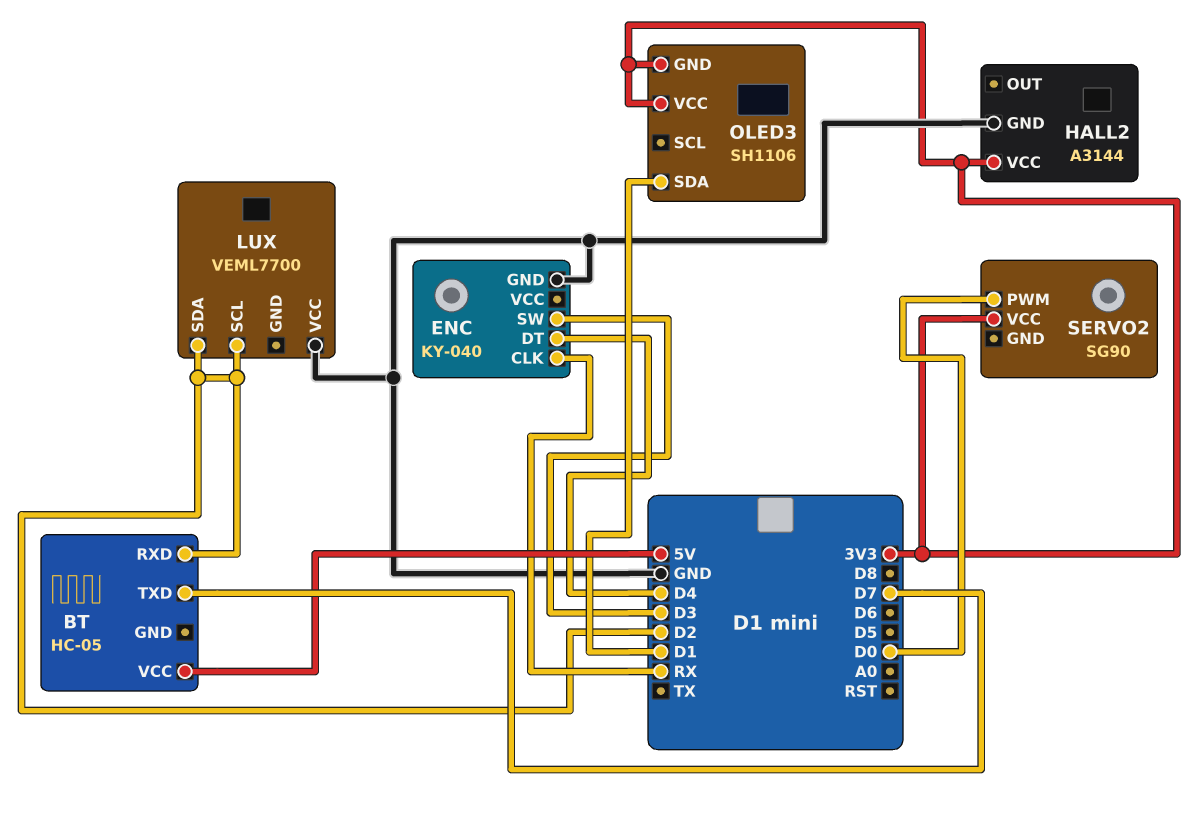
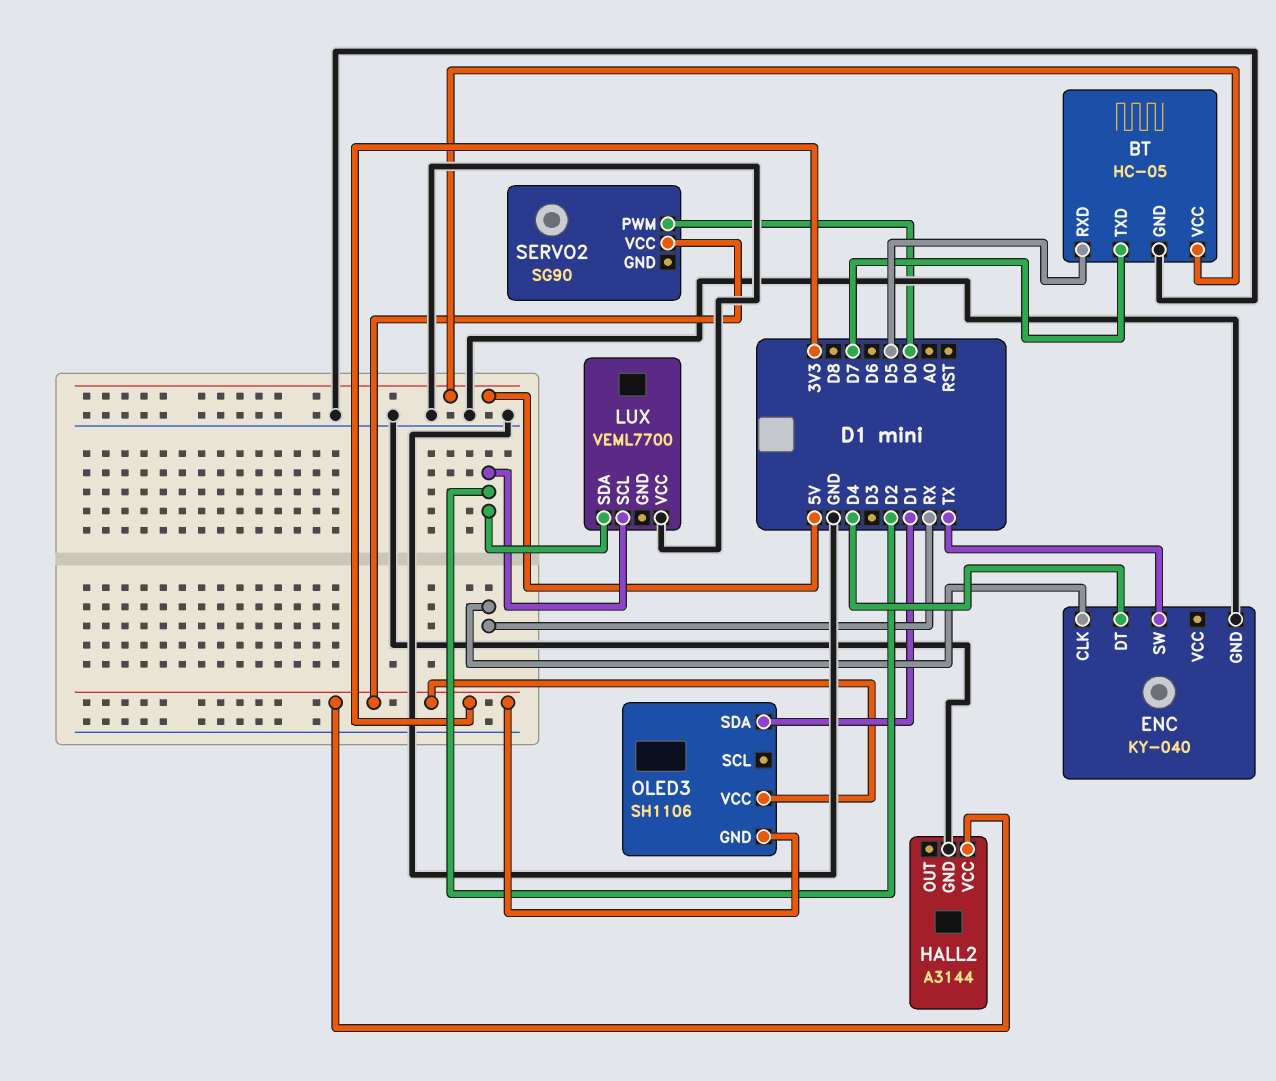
BT pin GND: none -> GND
BT pin RXD: D2 -> D5
ENC pin SW: D3 -> TX

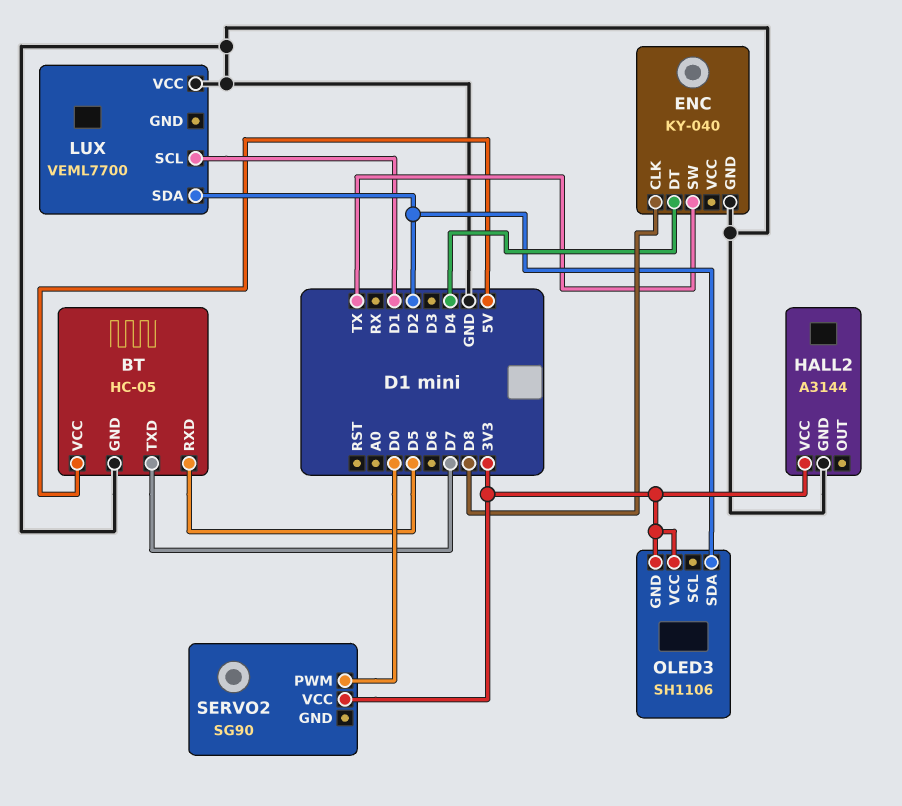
ENC pin CLK: RX -> D8
LUX pin SCL: D2 -> D1
OLED3 pin SDA: D1 -> D2

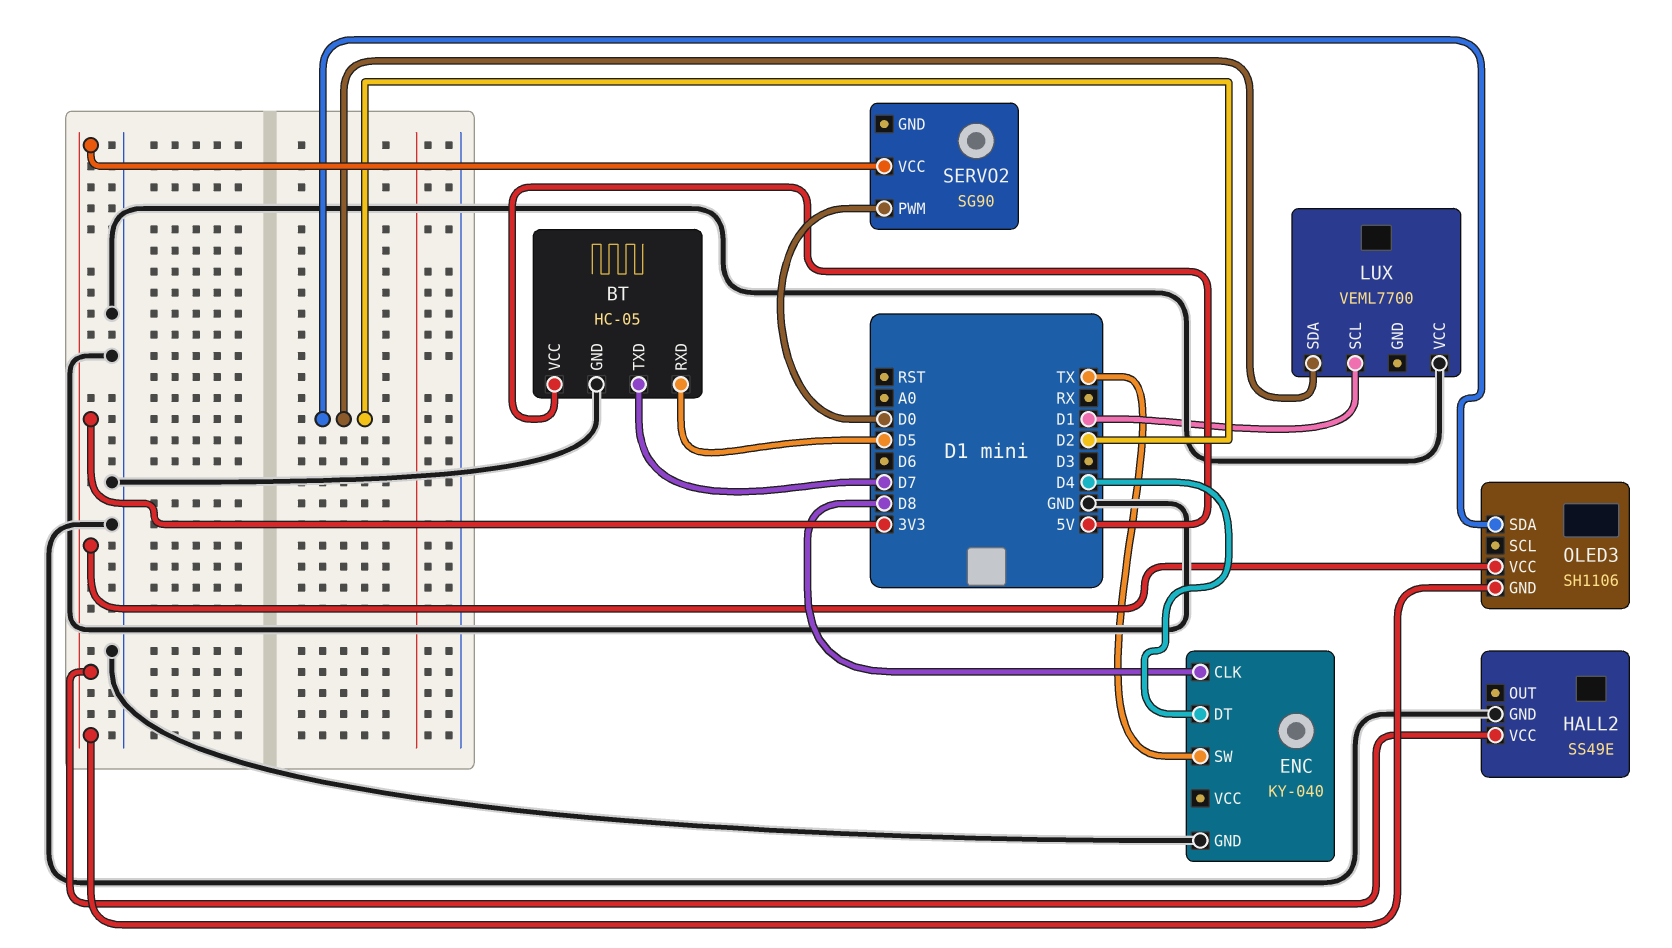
HALL2: A3144 -> SS49E

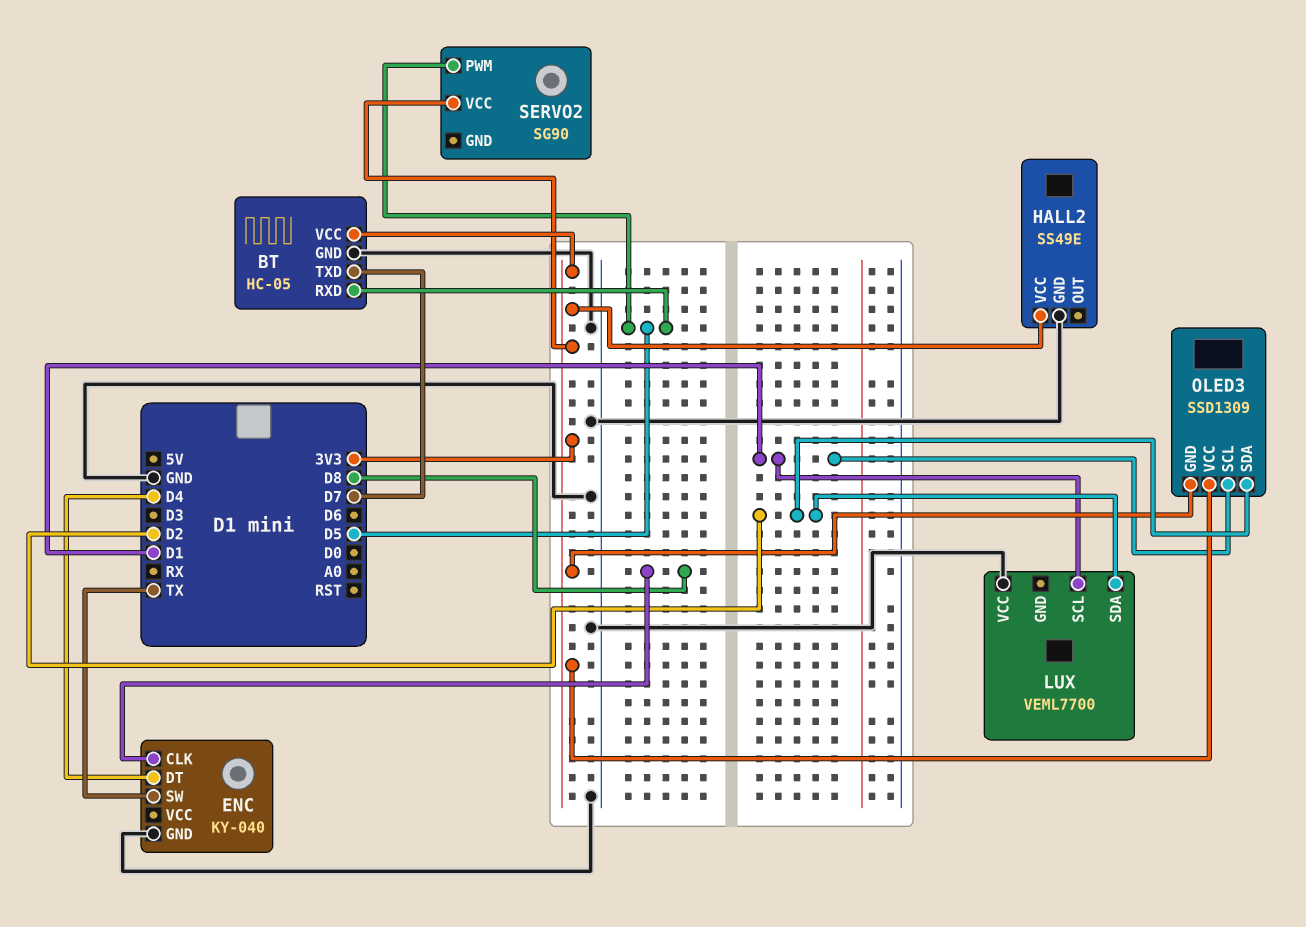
BT pin VCC: 5V -> 3V3
OLED3: SH1106 -> SSD1309
OLED3 pin SCL: none -> D1
SERVO2 pin PWM: D0 -> D5

